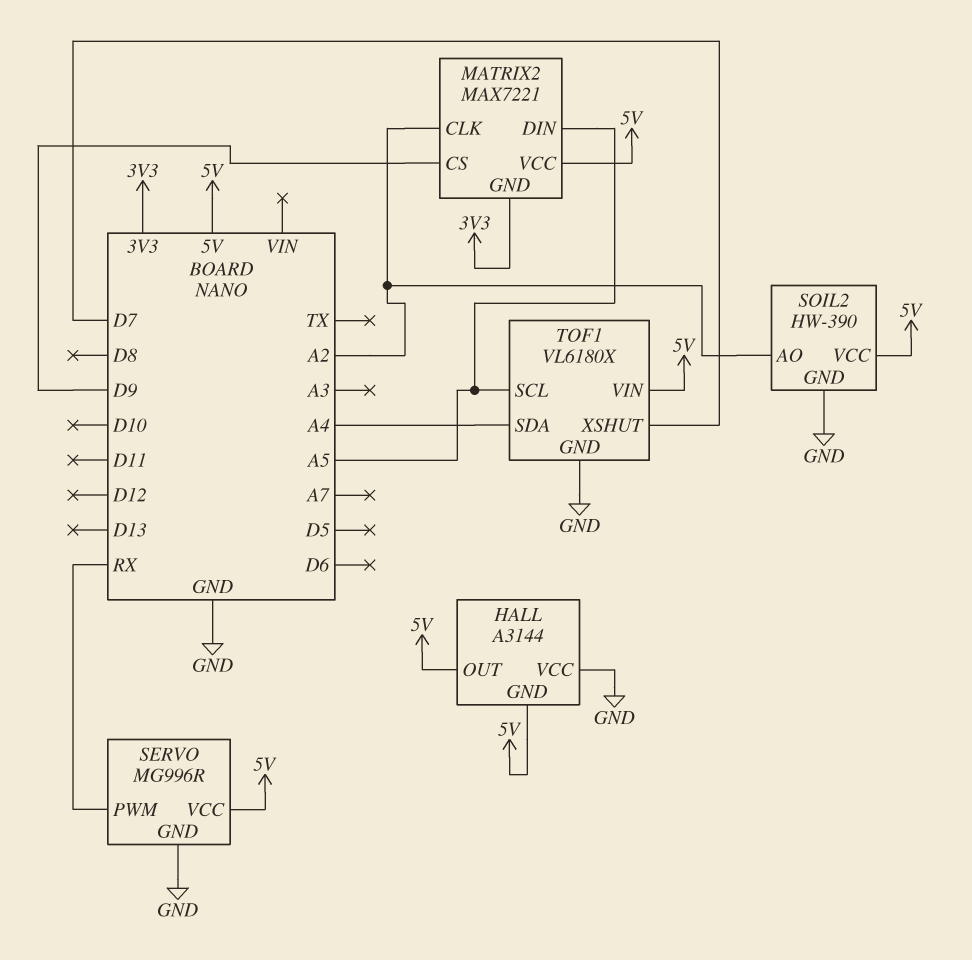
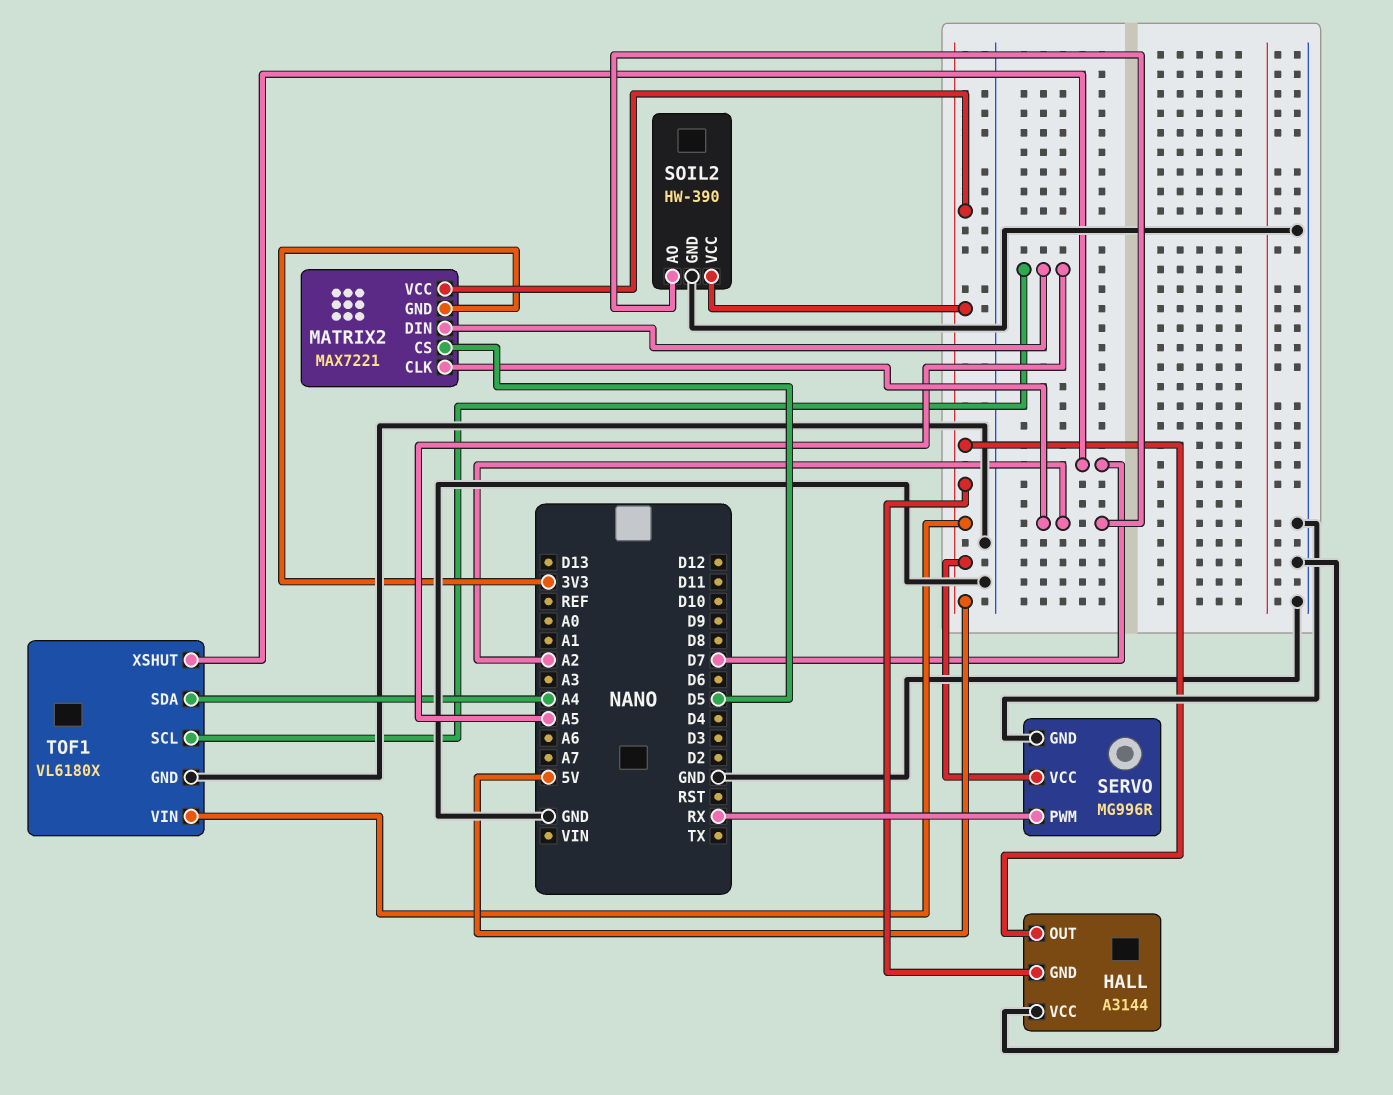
MATRIX2 pin CS: D9 -> D5

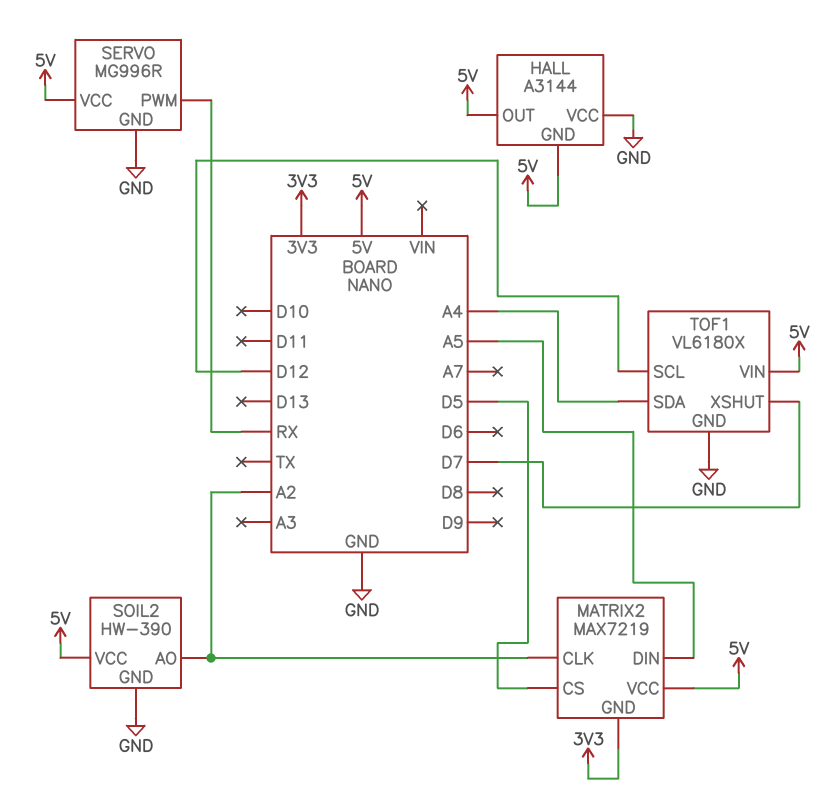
MATRIX2: MAX7221 -> MAX7219
TOF1 pin SCL: A5 -> D12

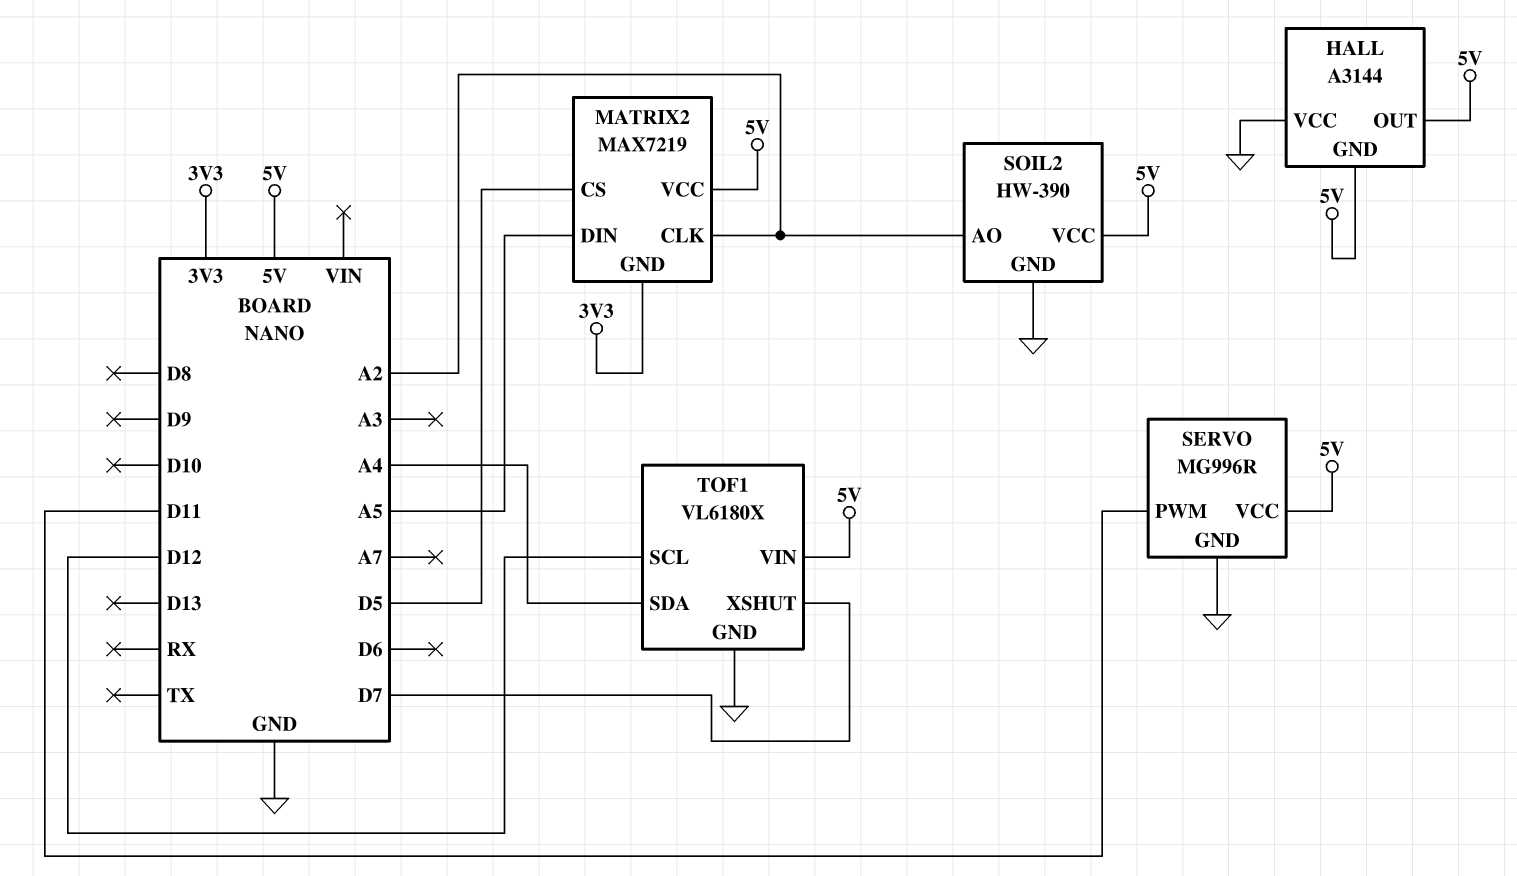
SERVO pin PWM: RX -> D11

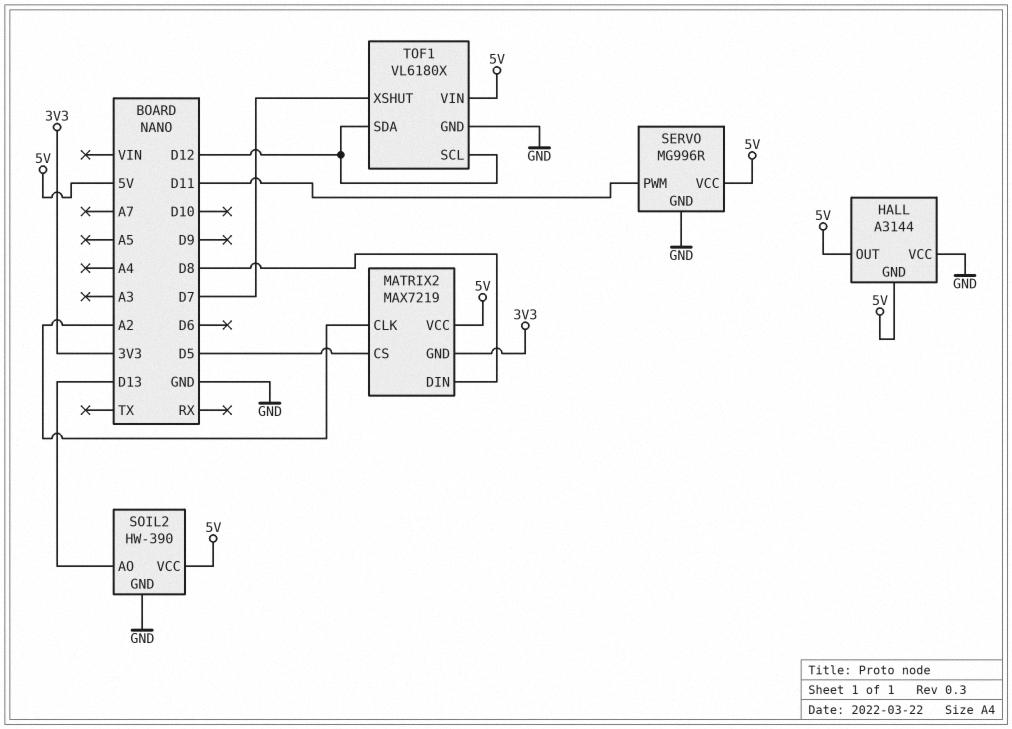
MATRIX2 pin DIN: A5 -> D8
SOIL2 pin AO: A2 -> D13
TOF1 pin SDA: A4 -> D12

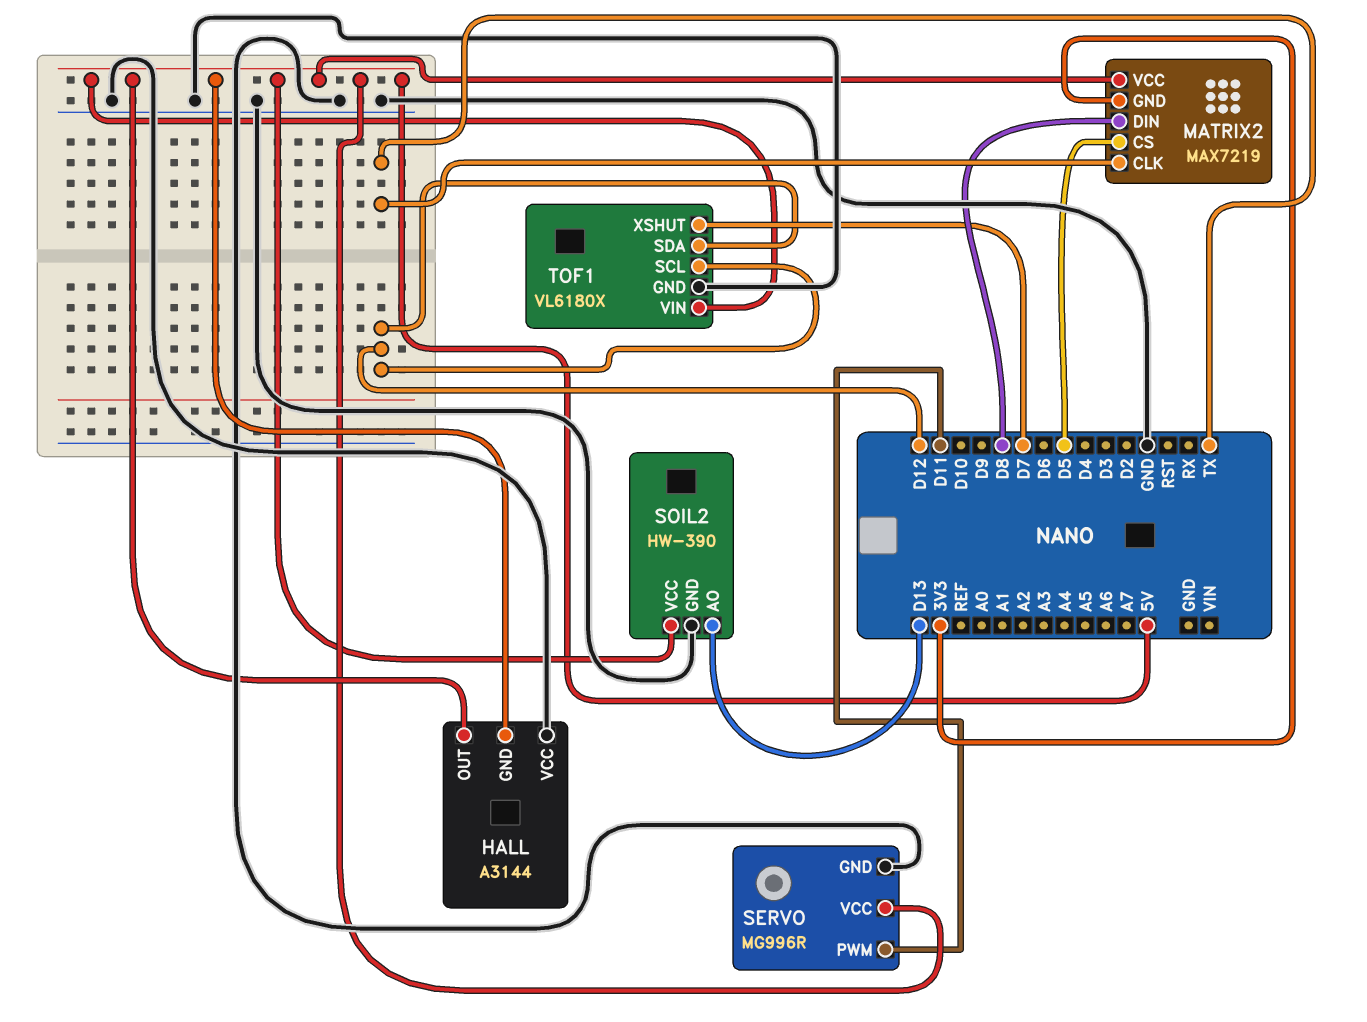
MATRIX2 pin CLK: A2 -> TX

